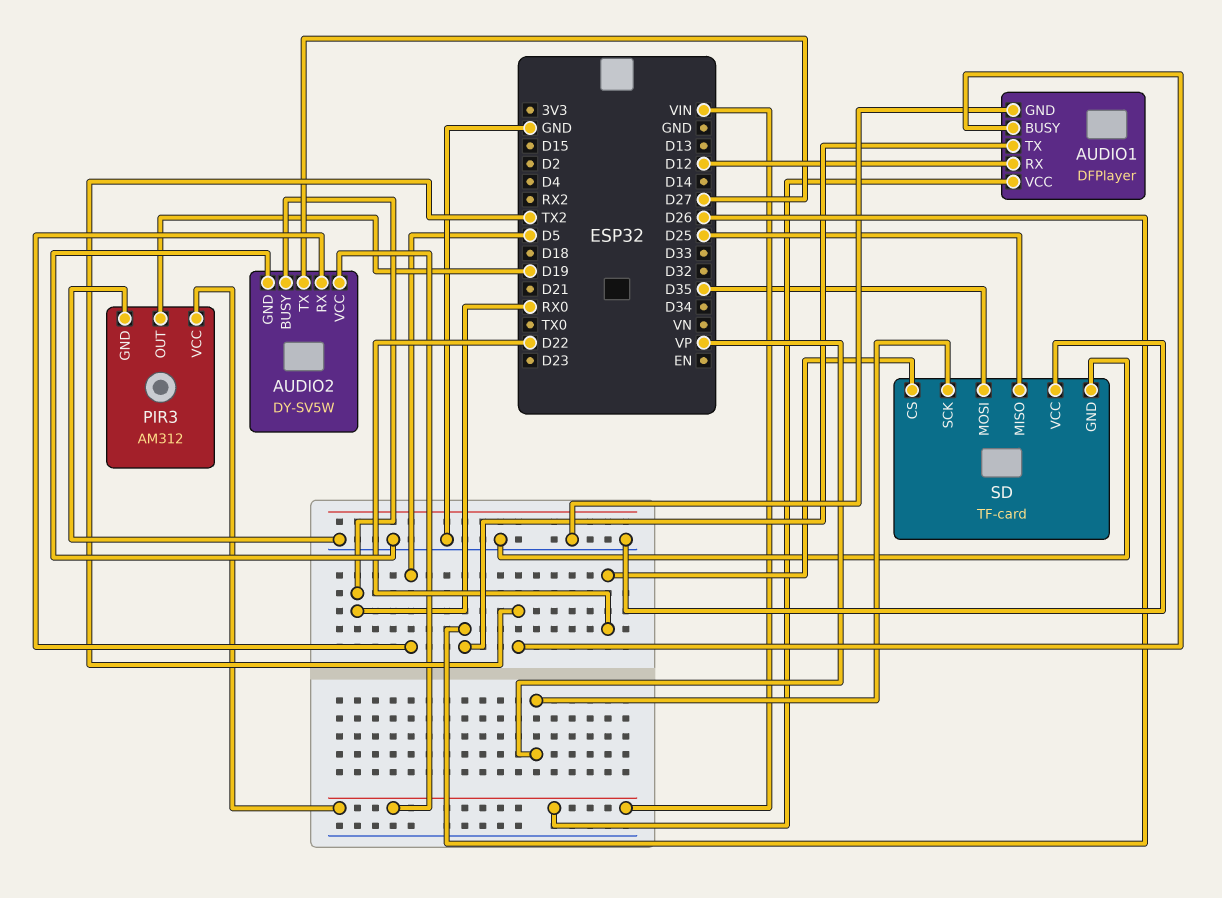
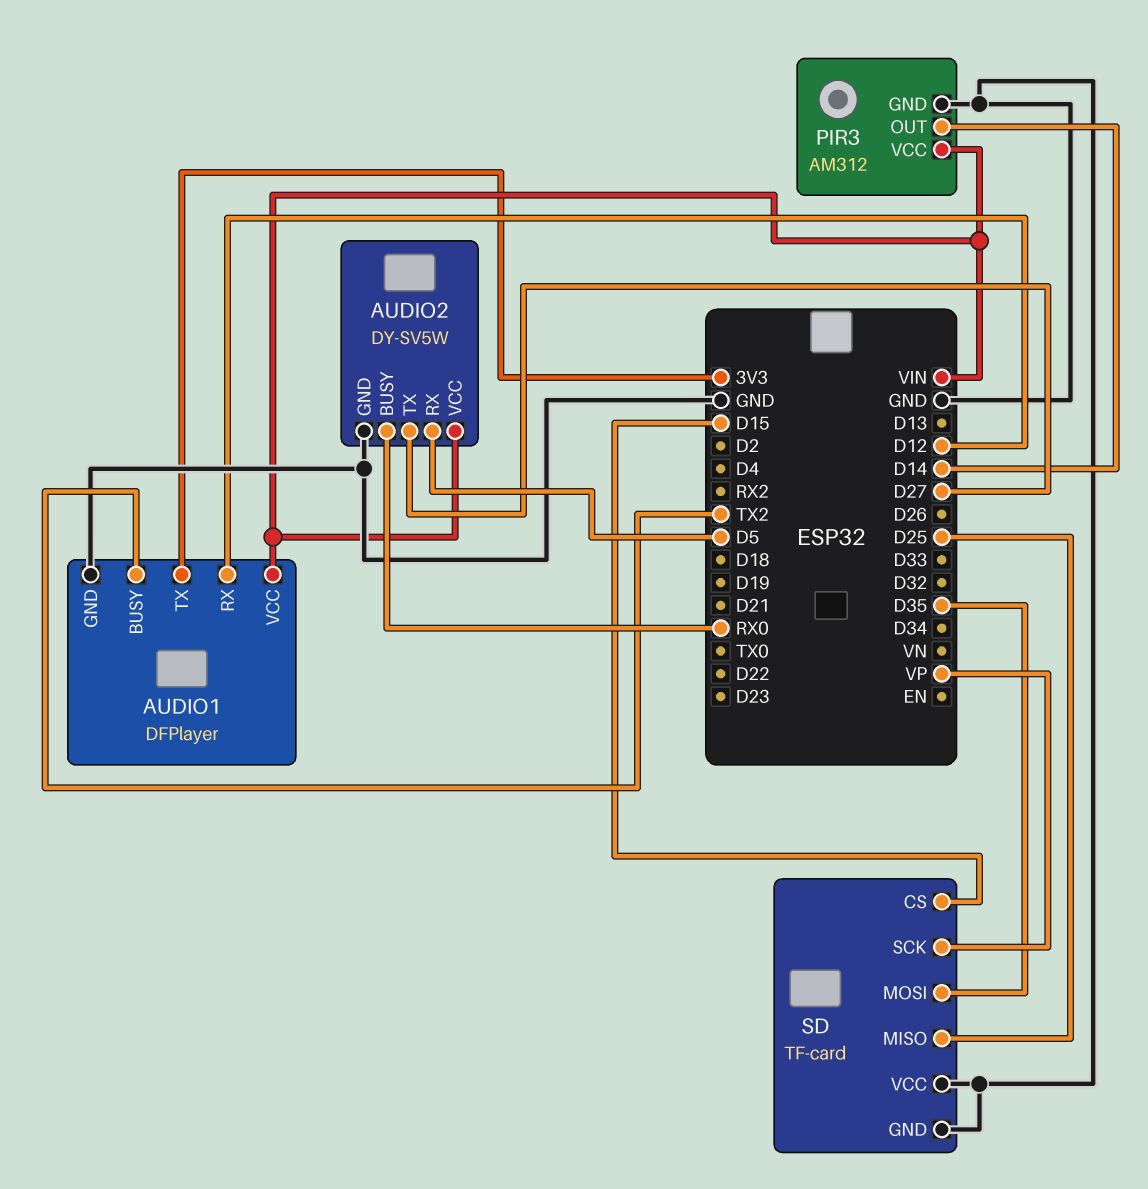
AUDIO1 pin TX: D26 -> 3V3
PIR3 pin OUT: D19 -> D14
SD pin CS: D22 -> D15

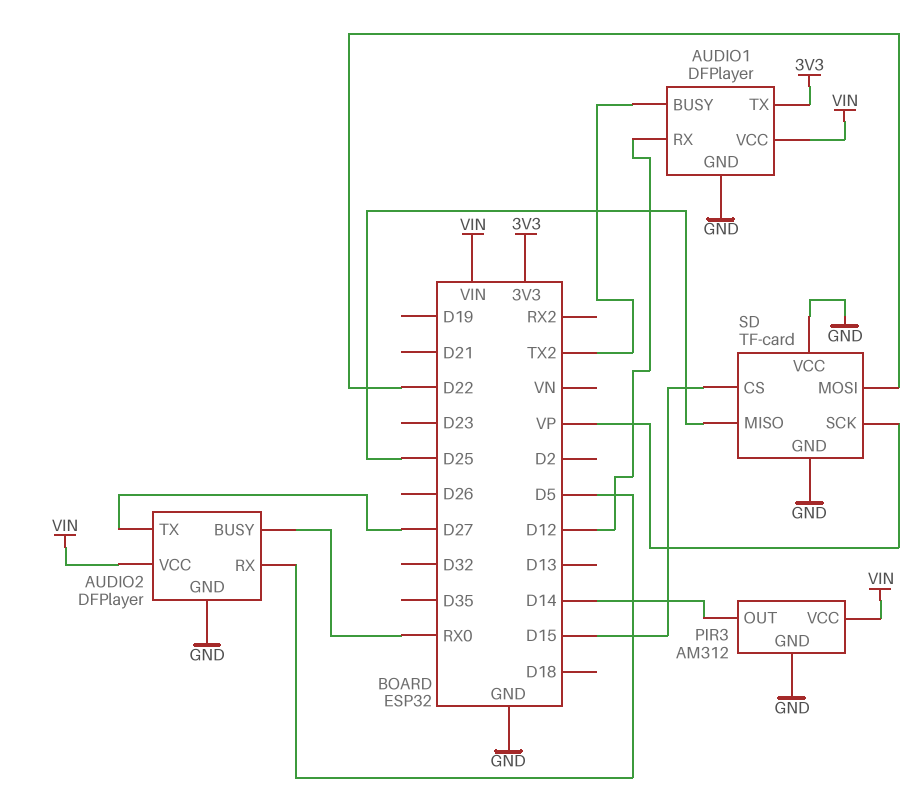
AUDIO2: DY-SV5W -> DFPlayer
SD pin MOSI: D35 -> D22

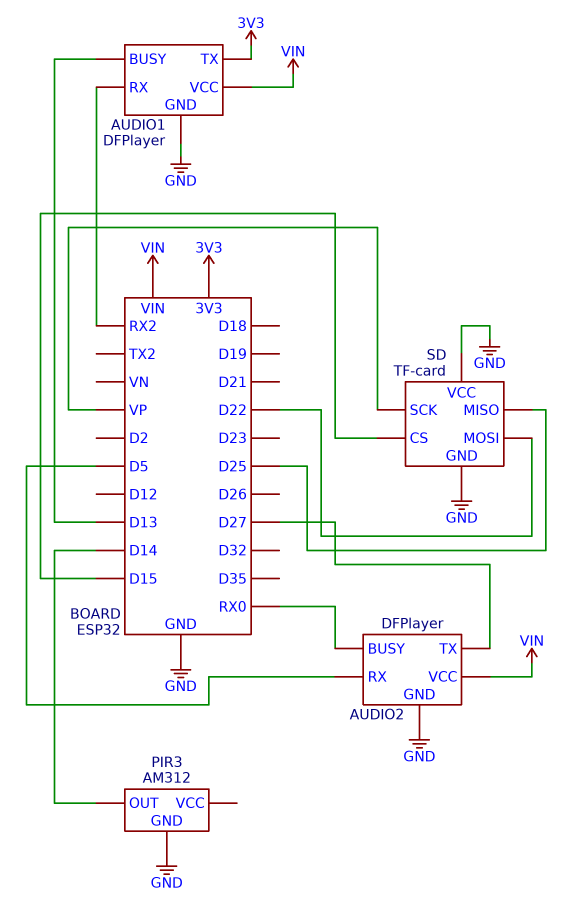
AUDIO1 pin BUSY: TX2 -> D13
AUDIO1 pin RX: D12 -> RX2
PIR3 pin VCC: VIN -> none

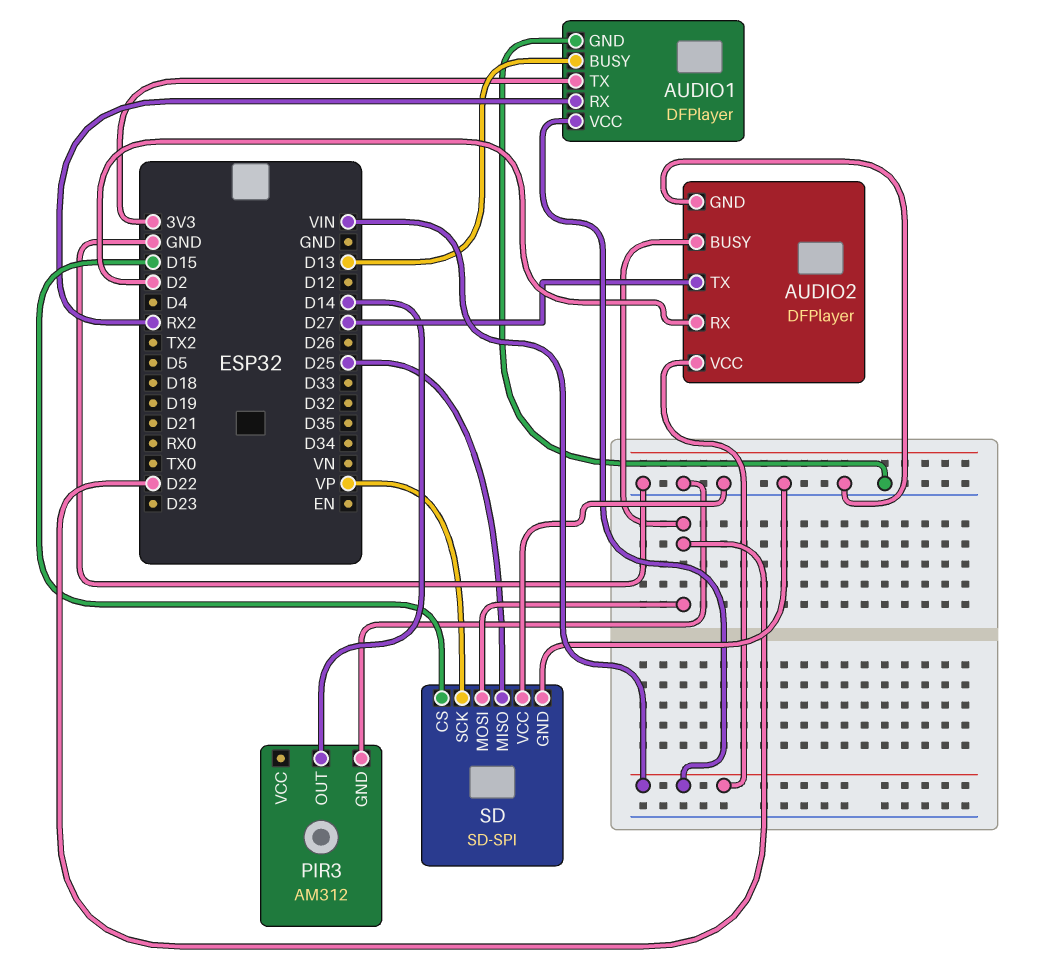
AUDIO2 pin BUSY: RX0 -> D22
AUDIO2 pin RX: D5 -> D2
SD: TF-card -> SD-SPI

